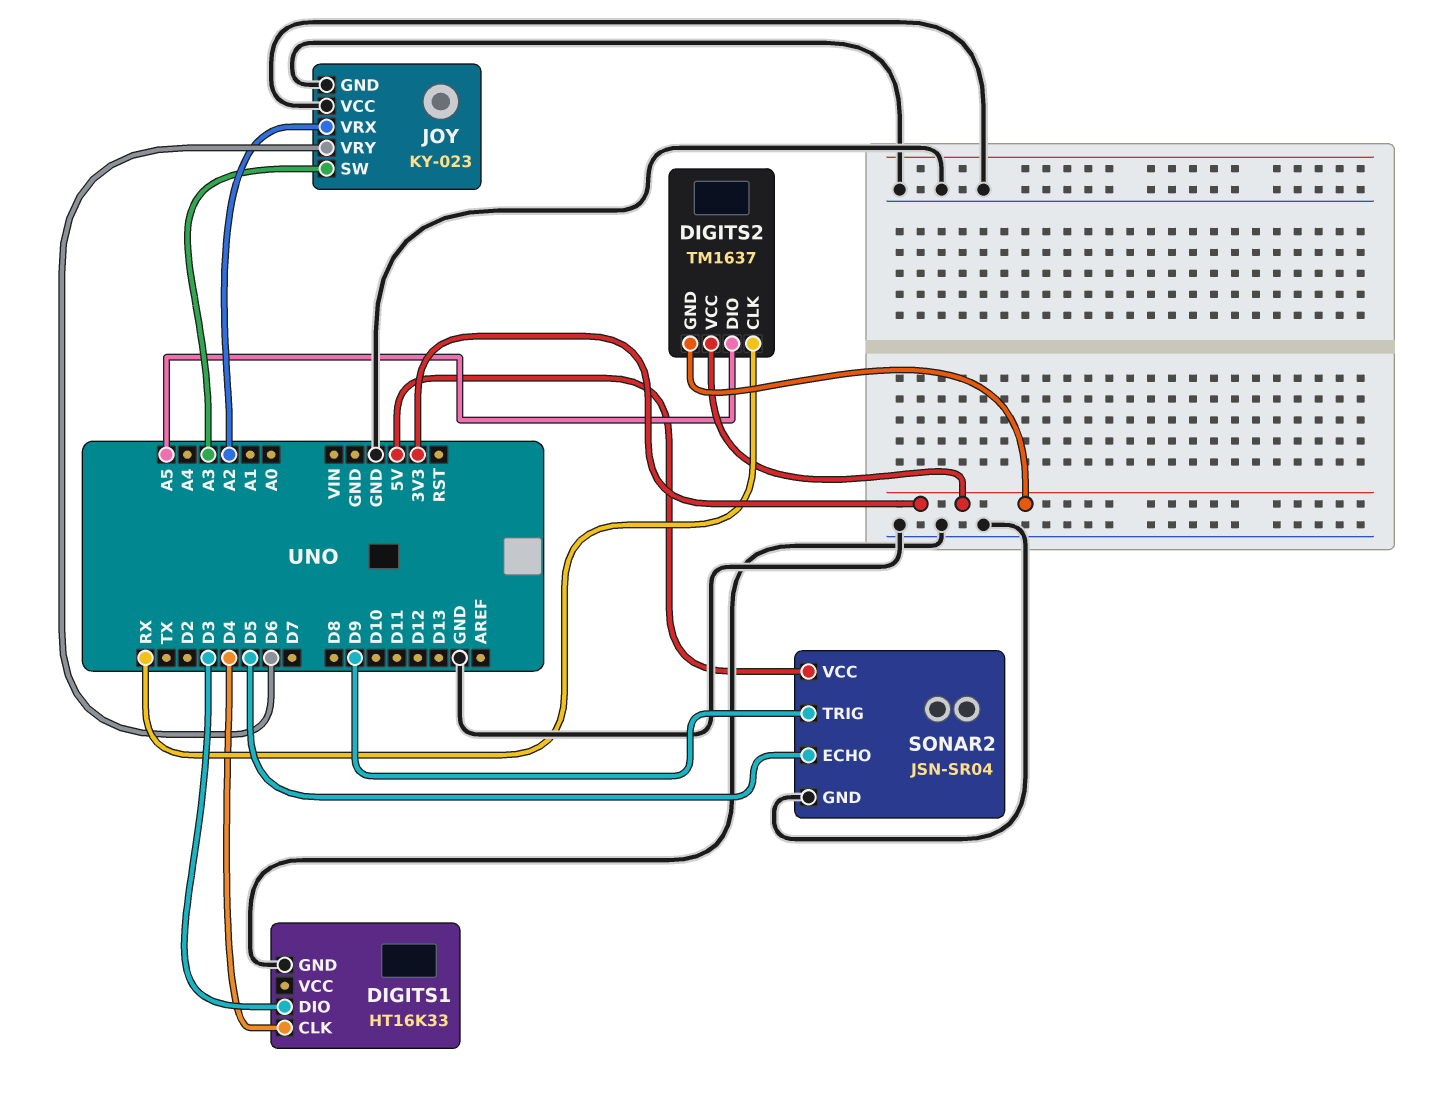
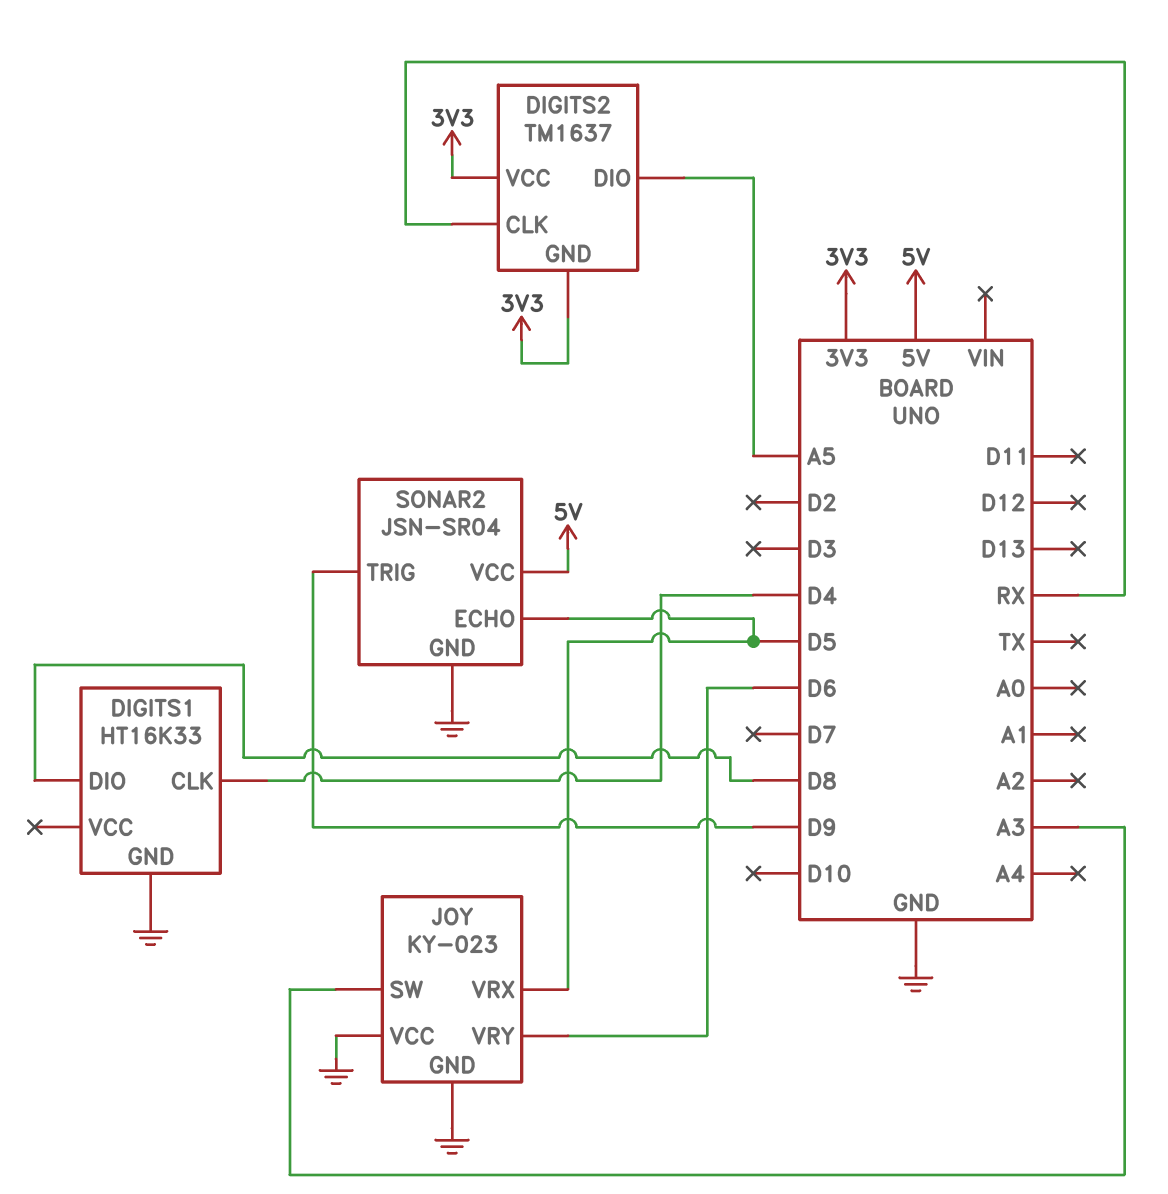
DIGITS1 pin DIO: D3 -> D8
JOY pin VRX: A2 -> D5

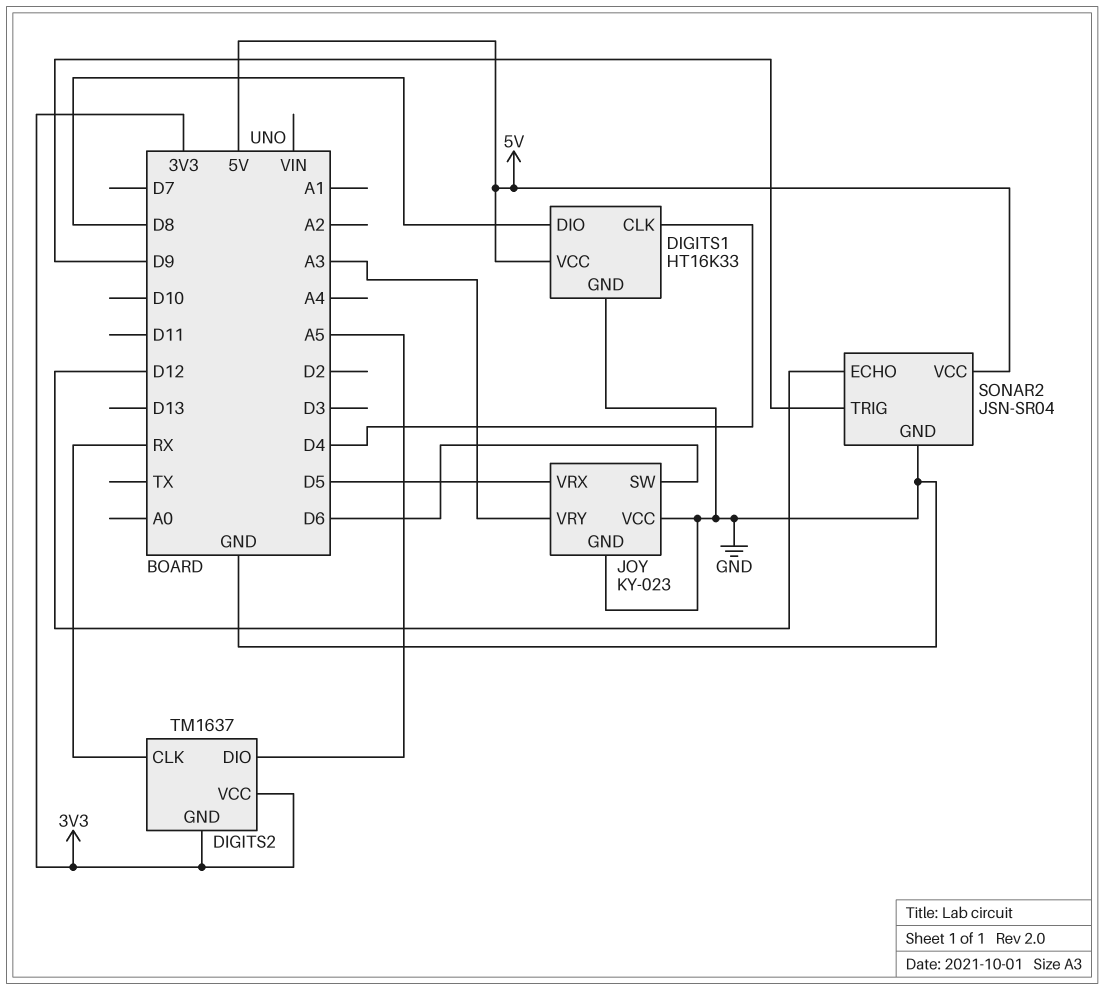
DIGITS1 pin VCC: none -> 5V
JOY pin SW: A3 -> D6
JOY pin VRY: D6 -> A3
SONAR2 pin ECHO: D5 -> D12

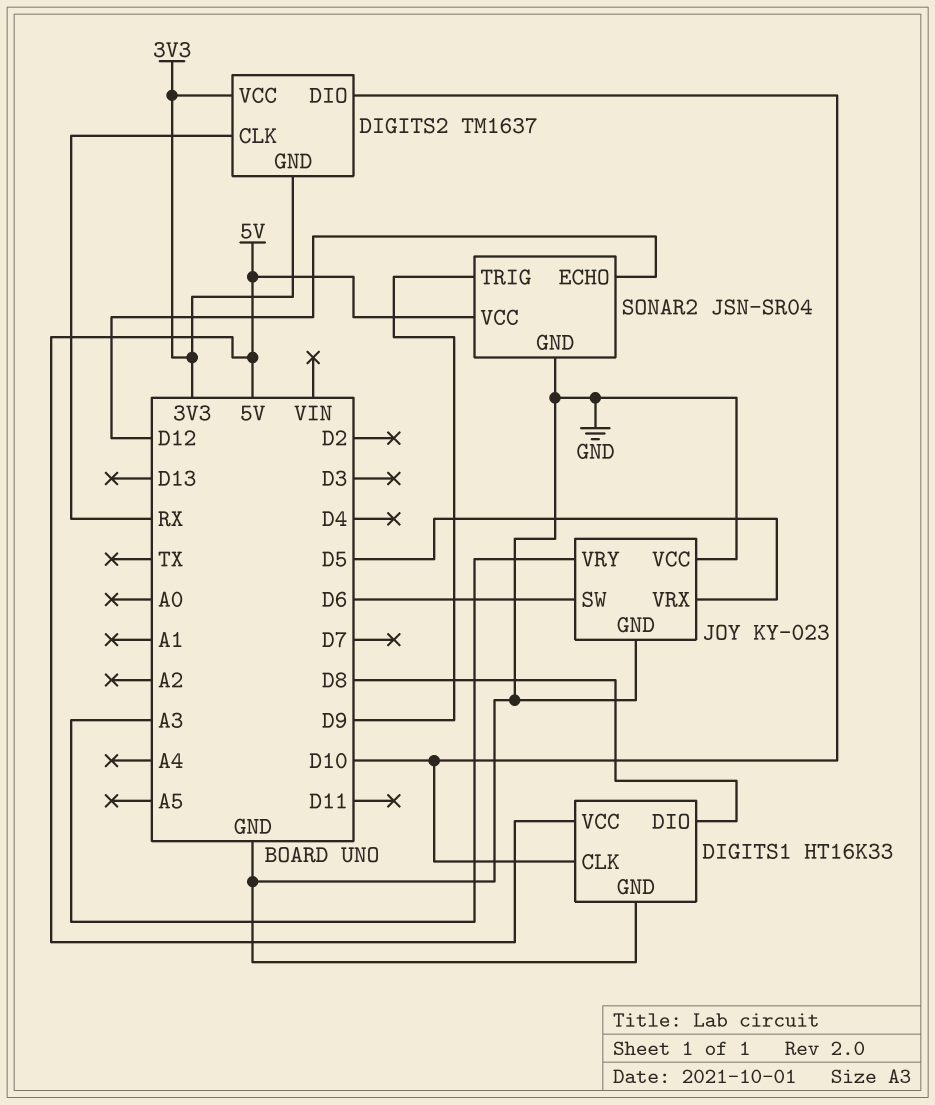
DIGITS1 pin CLK: D4 -> D10
DIGITS2 pin DIO: A5 -> D10

